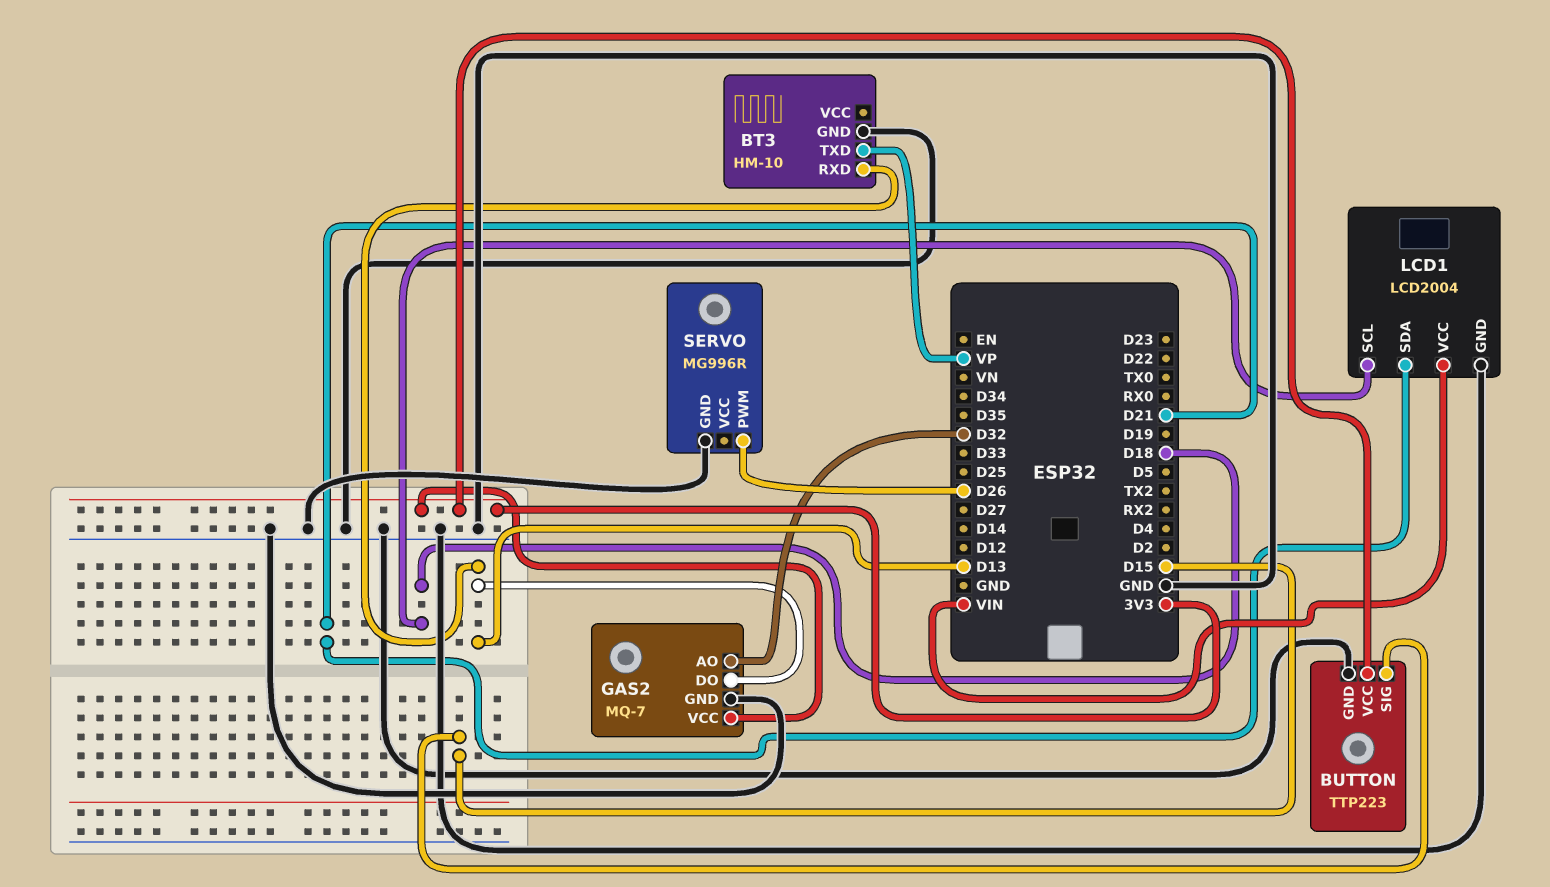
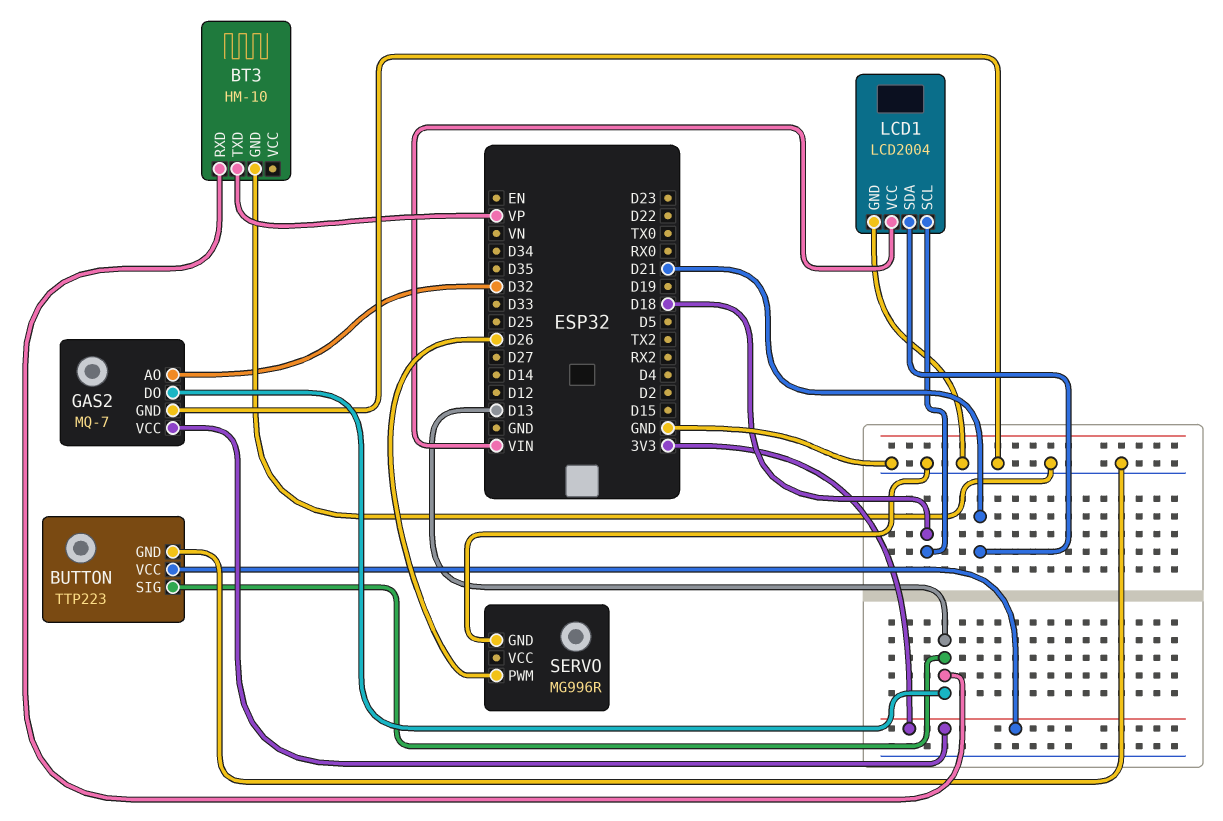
BUTTON pin SIG: D15 -> D13

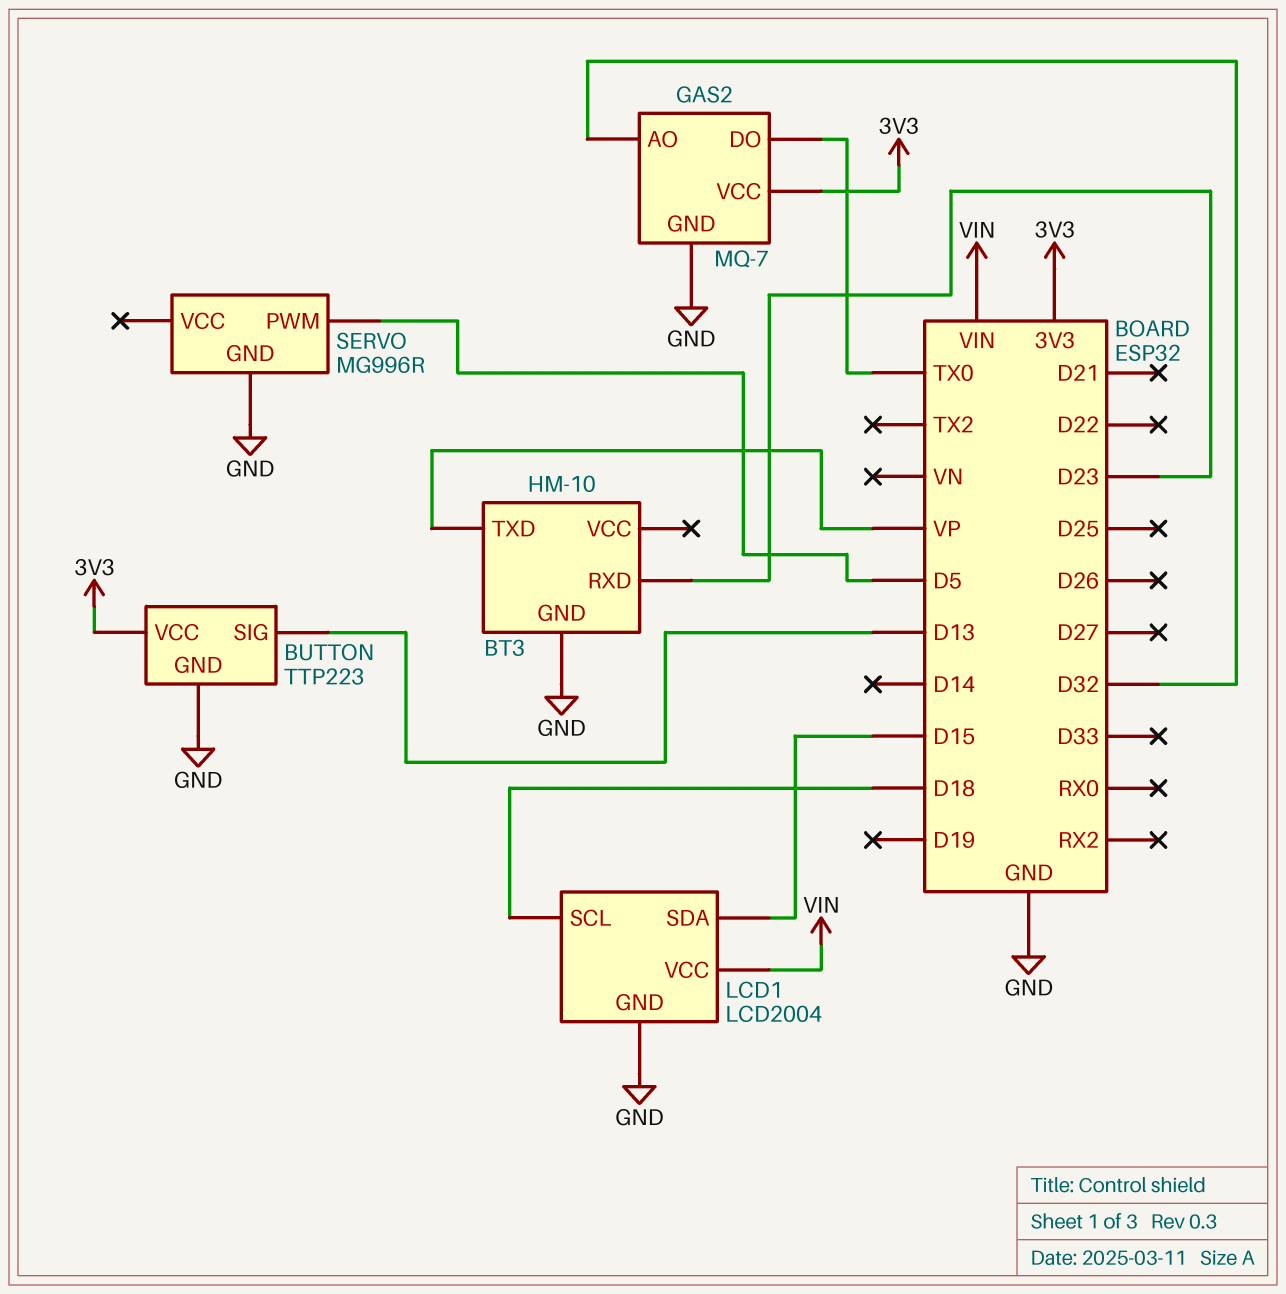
BT3 pin RXD: D13 -> D23
GAS2 pin DO: D13 -> TX0
LCD1 pin SDA: D21 -> D15
SERVO pin PWM: D26 -> D5

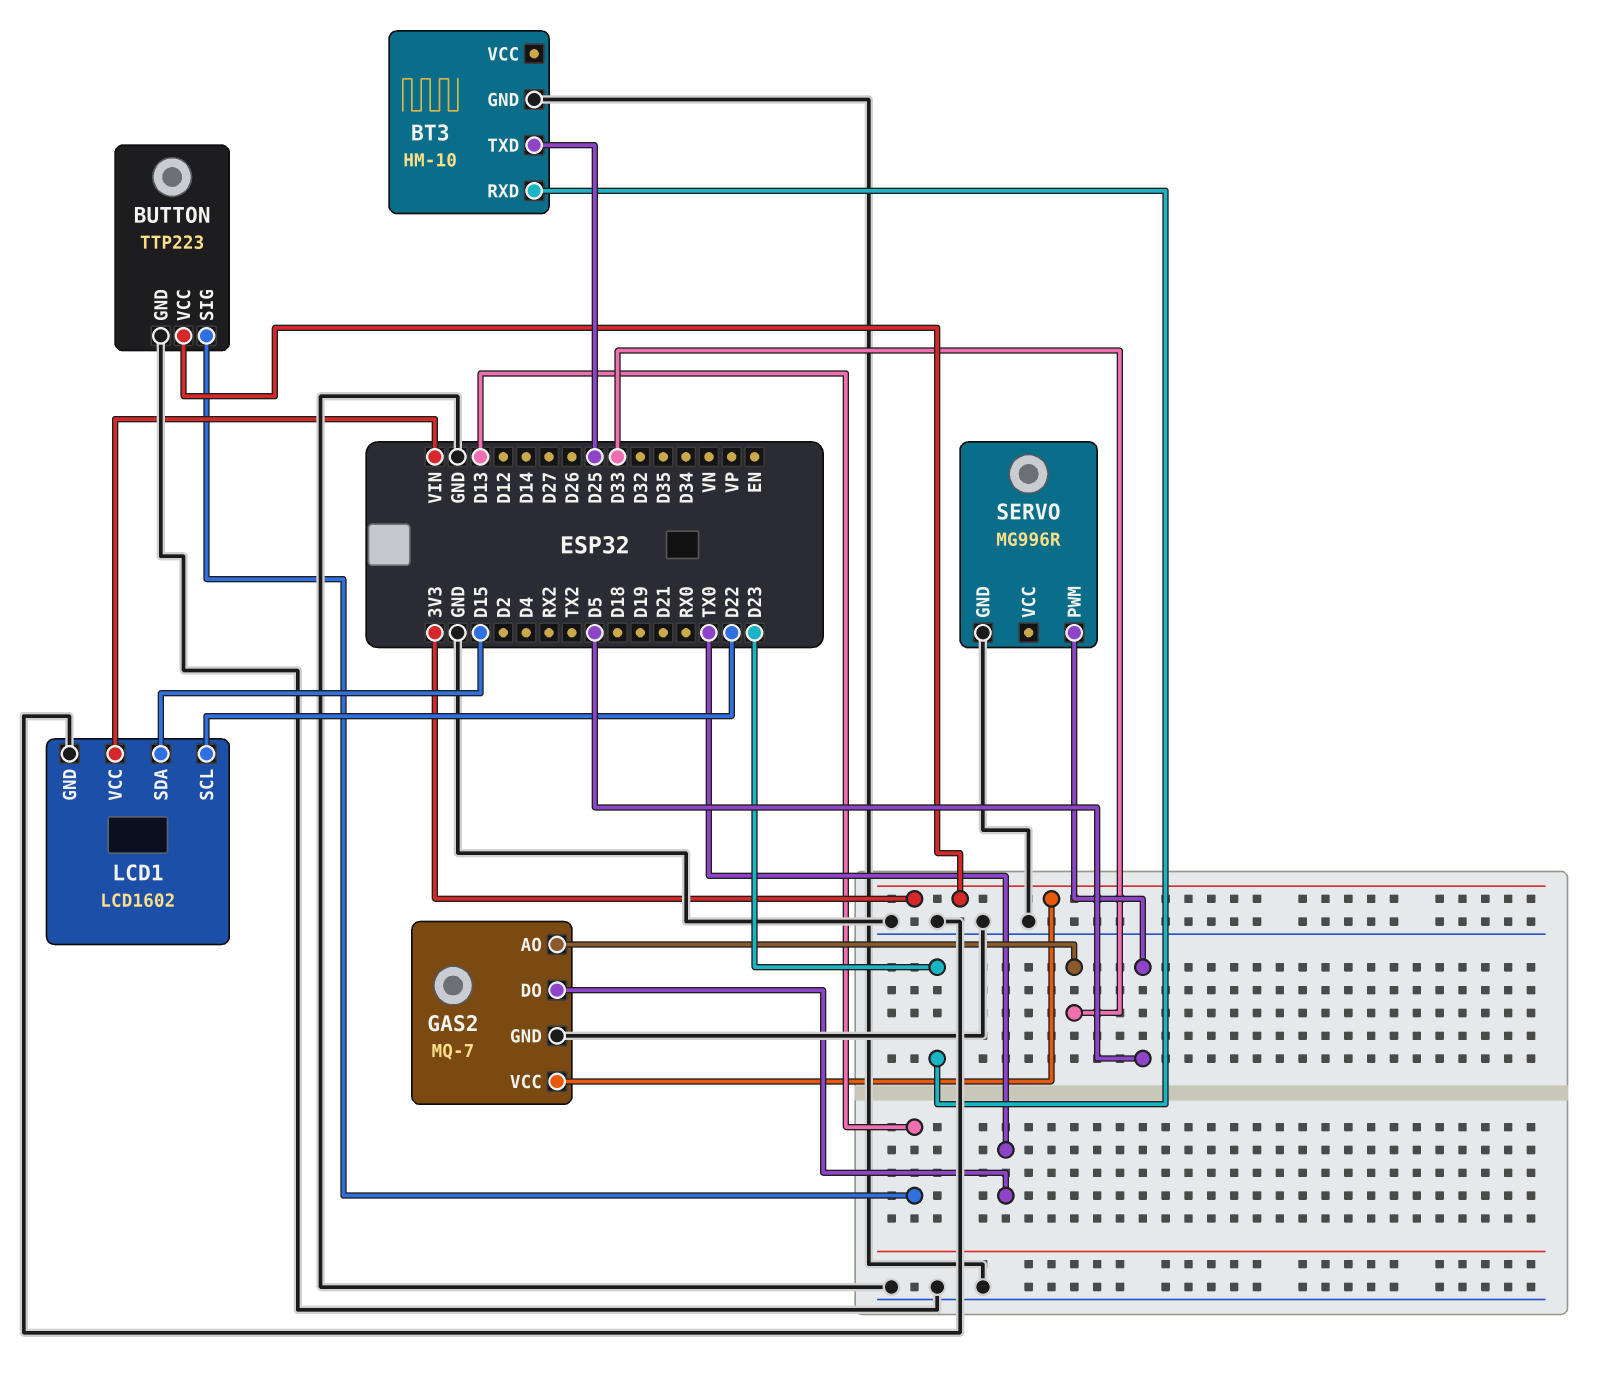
BT3 pin TXD: VP -> D25
GAS2 pin AO: D32 -> D33
LCD1: LCD2004 -> LCD1602
LCD1 pin SCL: D18 -> D22

